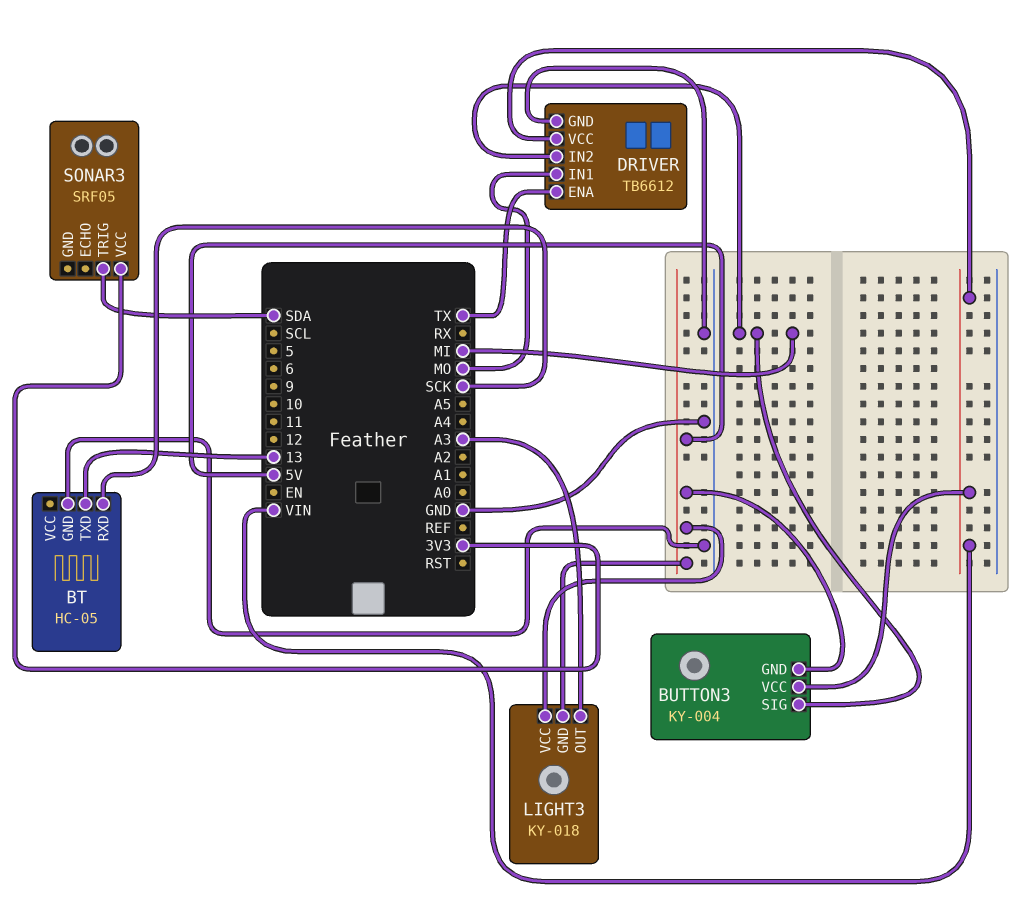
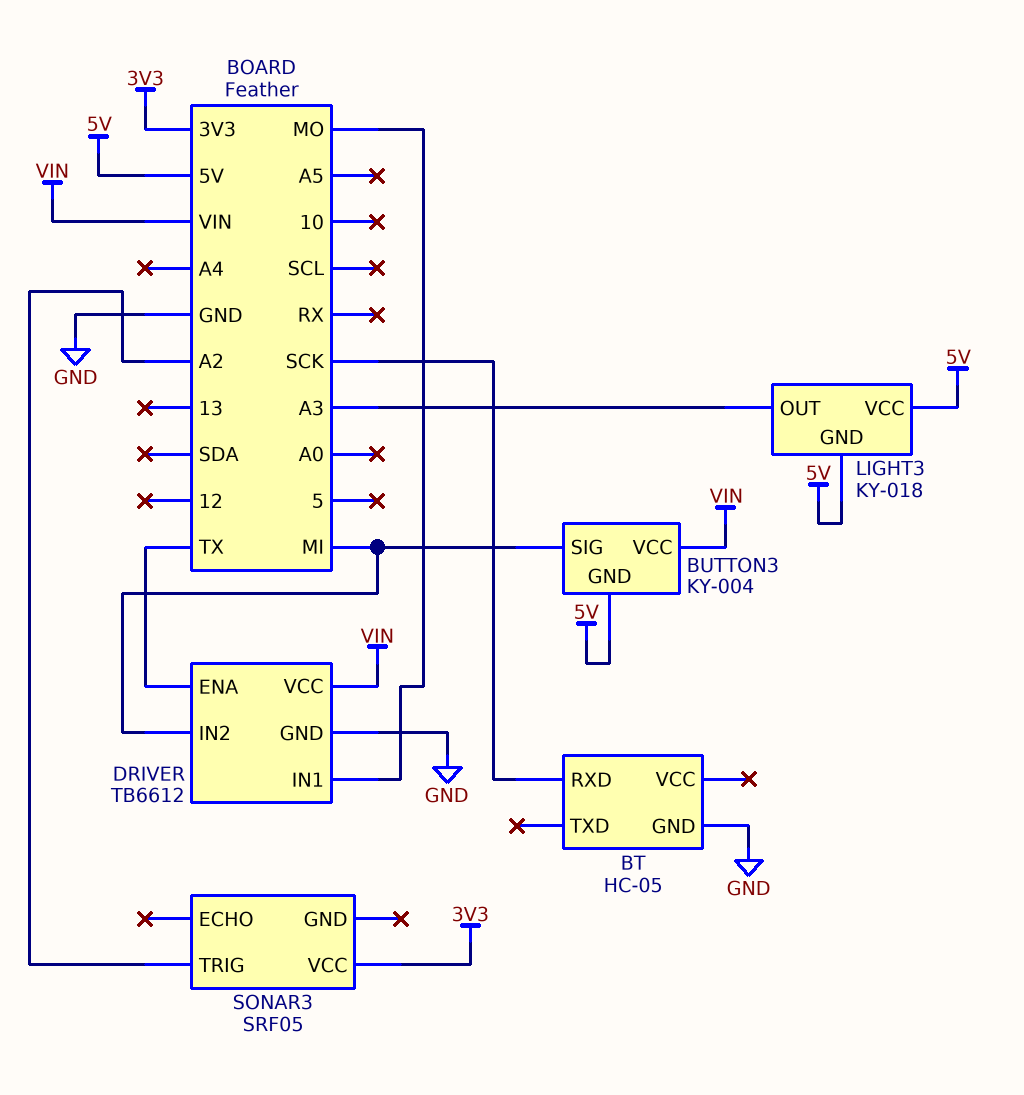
BT pin TXD: 13 -> none
SONAR3 pin TRIG: SDA -> A2

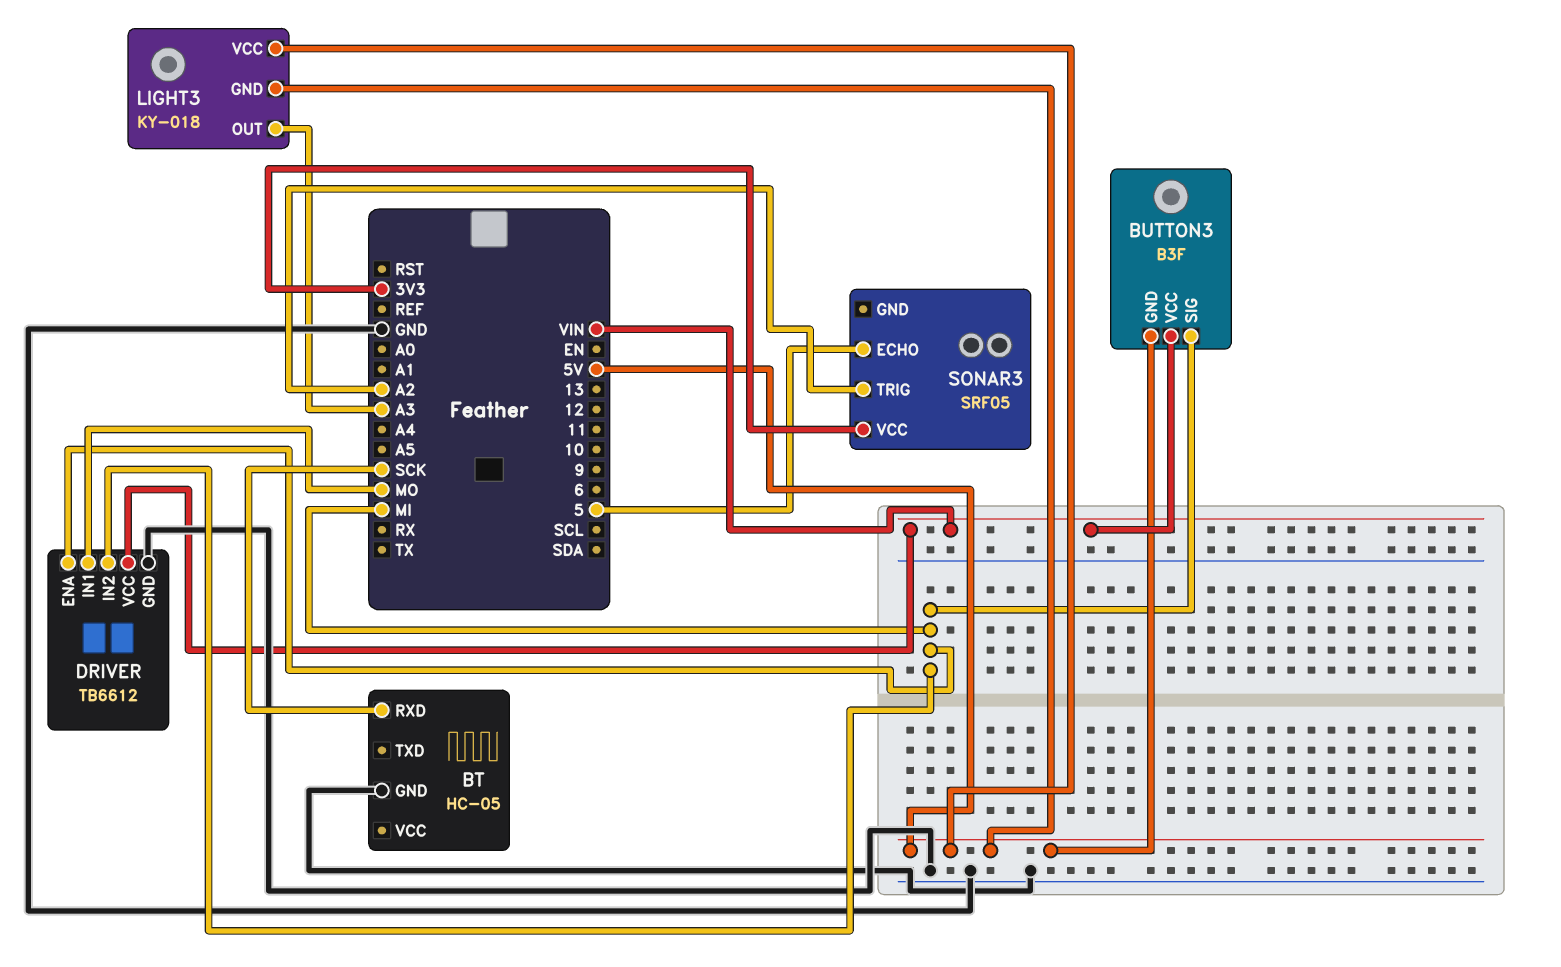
BUTTON3: KY-004 -> B3F
DRIVER pin ENA: TX -> MI
SONAR3 pin ECHO: none -> 5

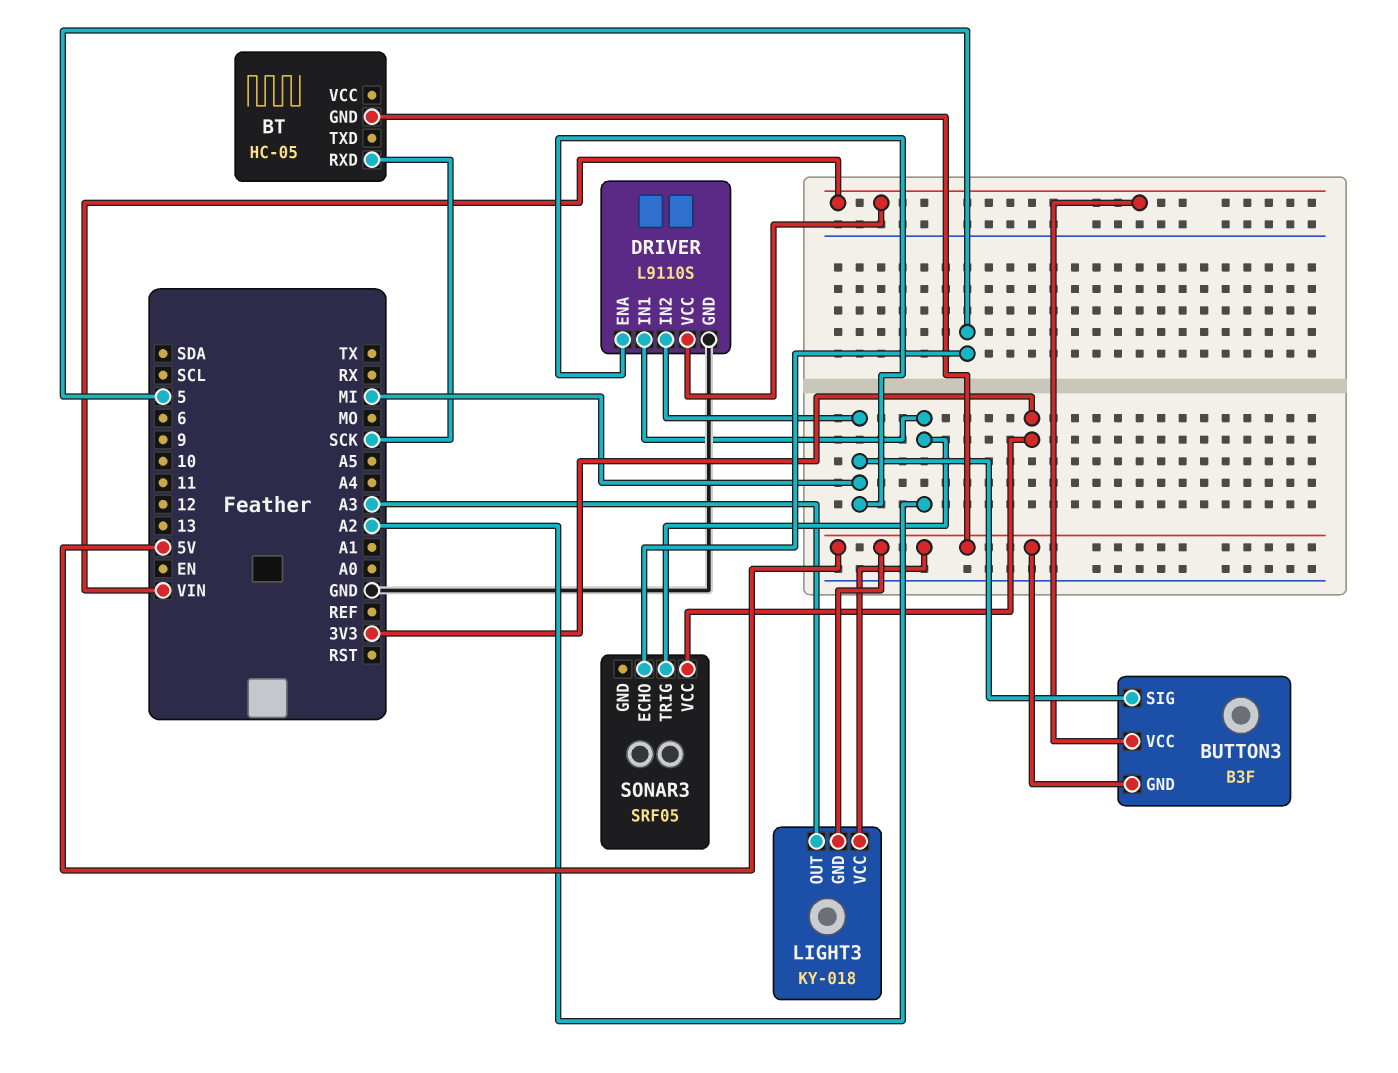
BT pin GND: GND -> 5V
DRIVER: TB6612 -> L9110S
DRIVER pin IN1: MO -> A2

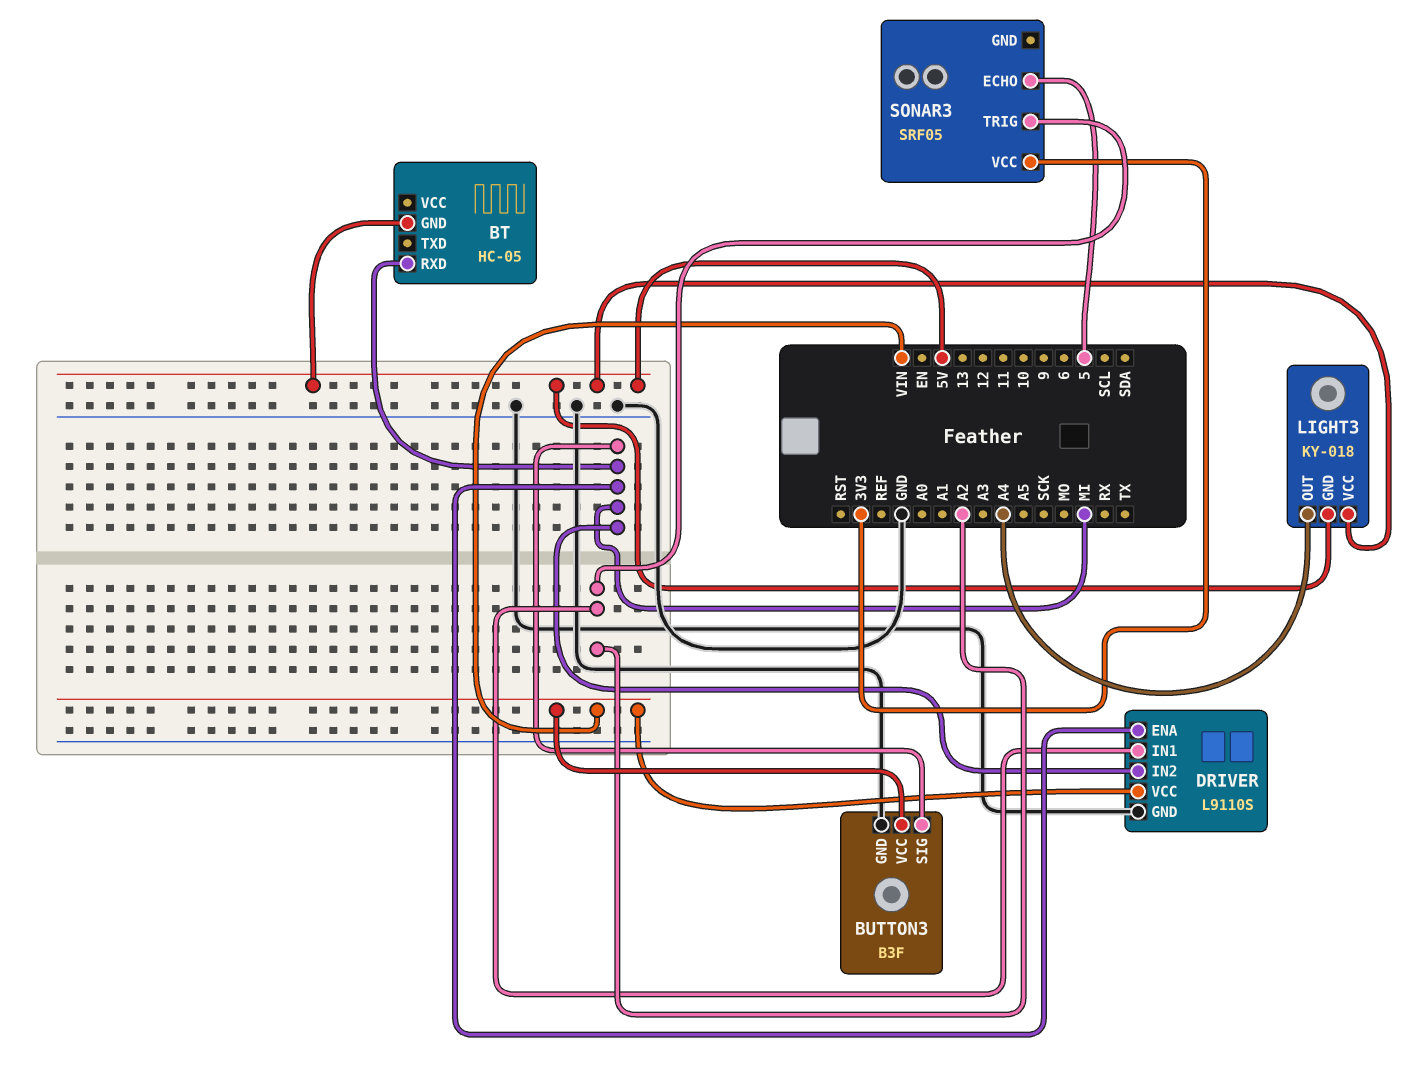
BT pin RXD: SCK -> MI
BUTTON3 pin GND: 5V -> GND
LIGHT3 pin OUT: A3 -> A4

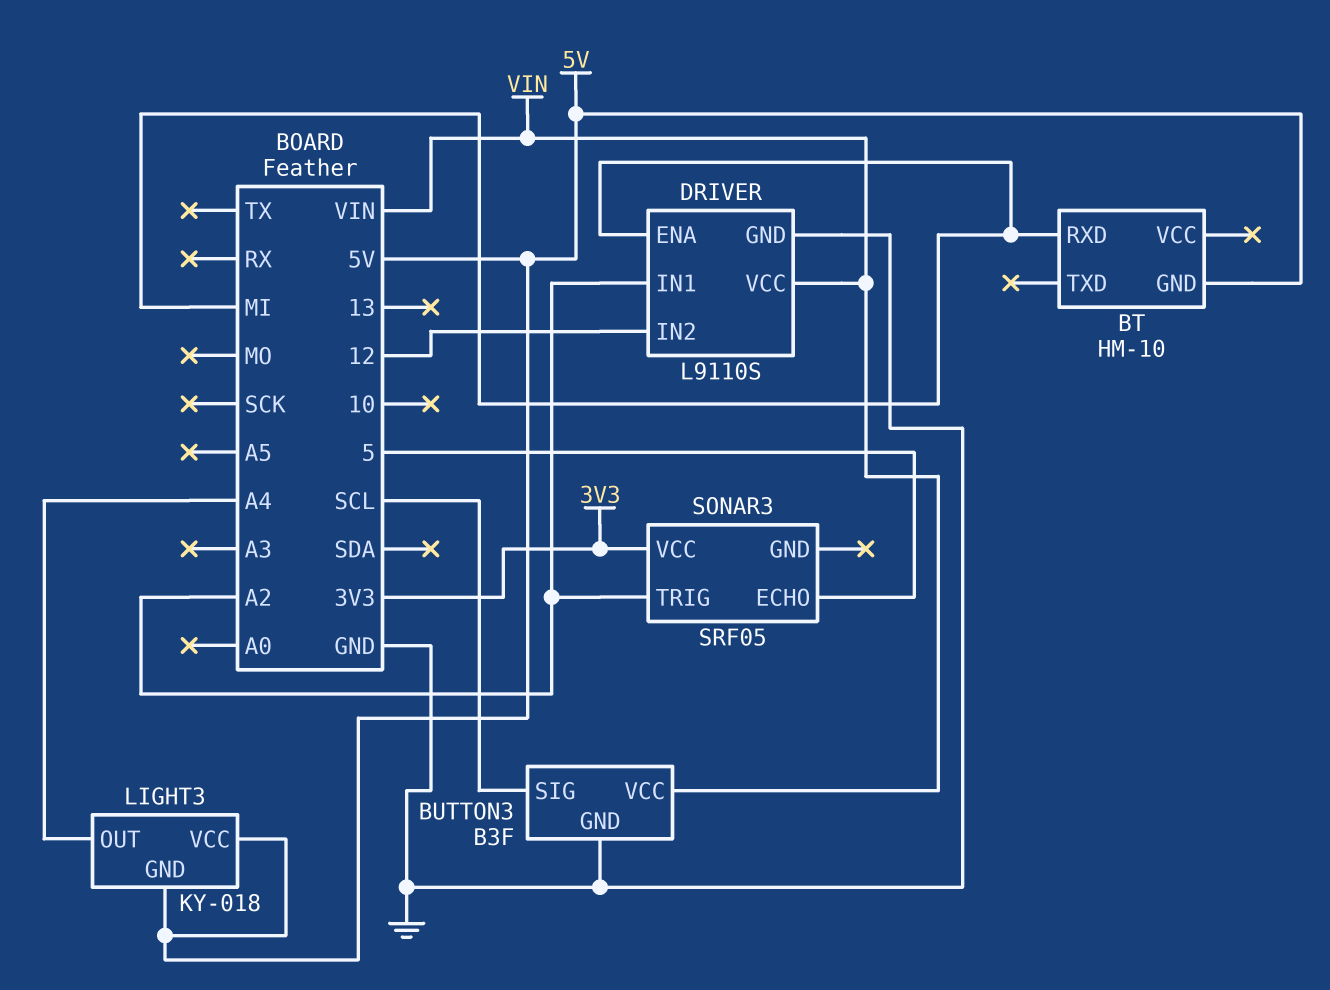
BT: HC-05 -> HM-10
BUTTON3 pin SIG: MI -> SCL
DRIVER pin IN2: MI -> 12

